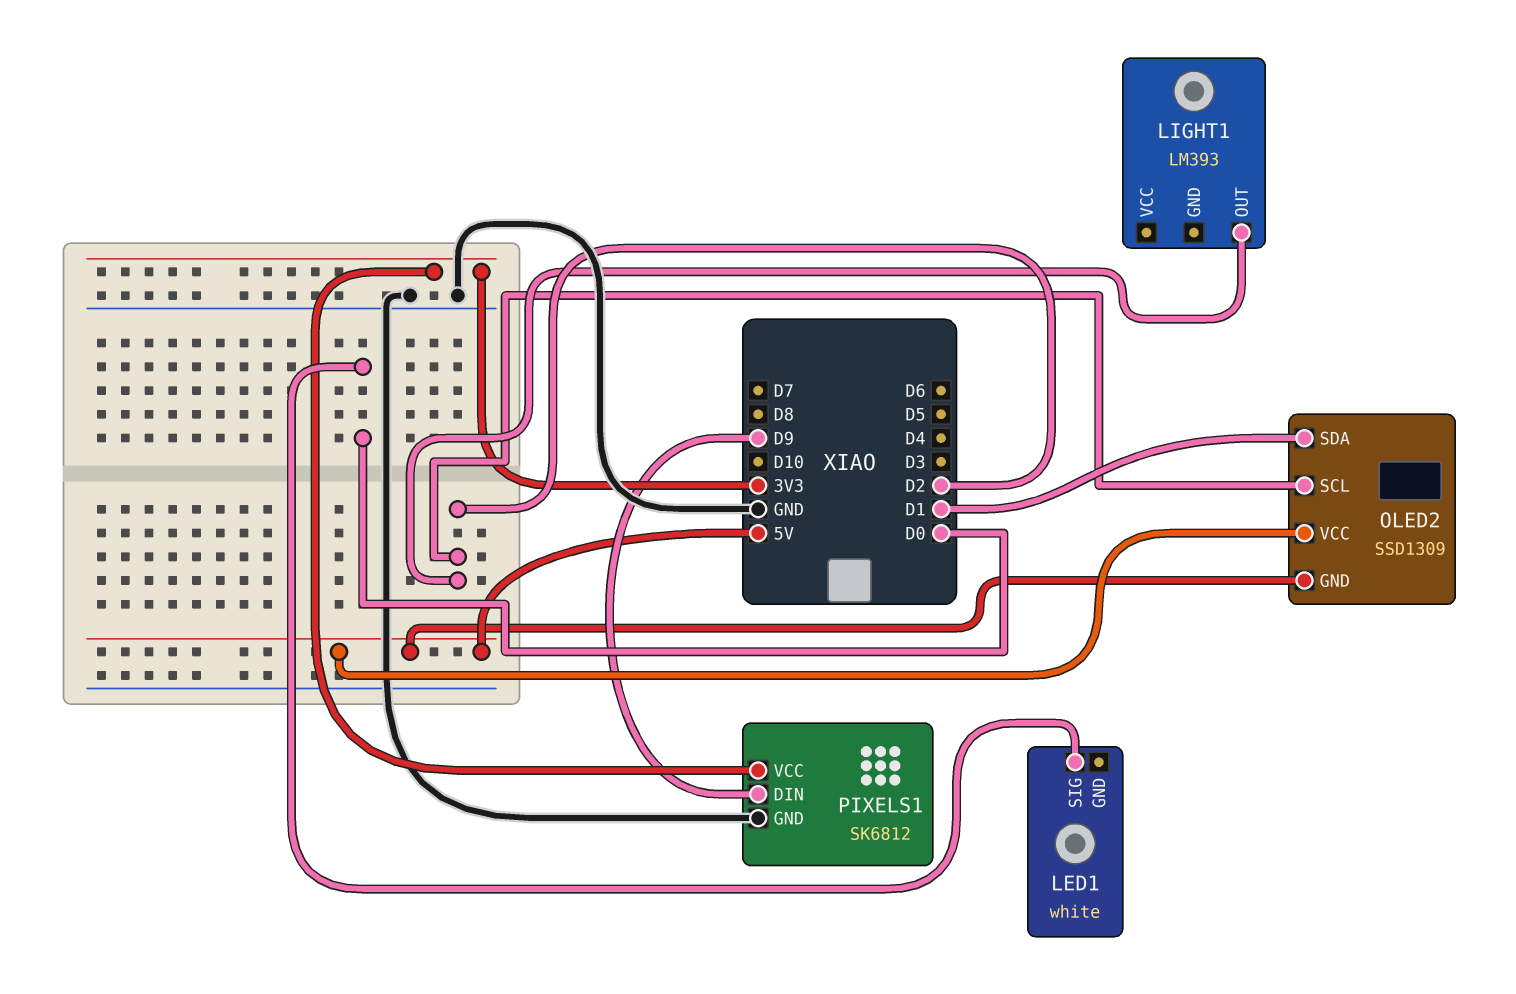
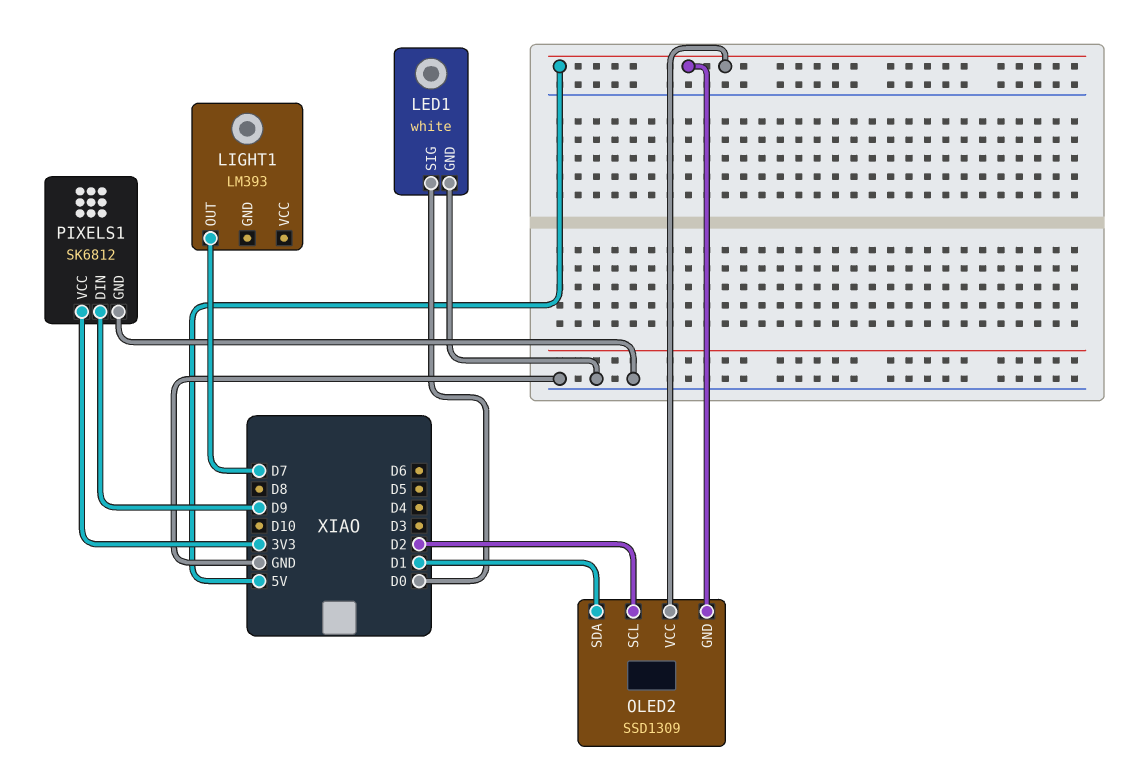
LED1 pin GND: none -> GND
LIGHT1 pin OUT: D2 -> D7

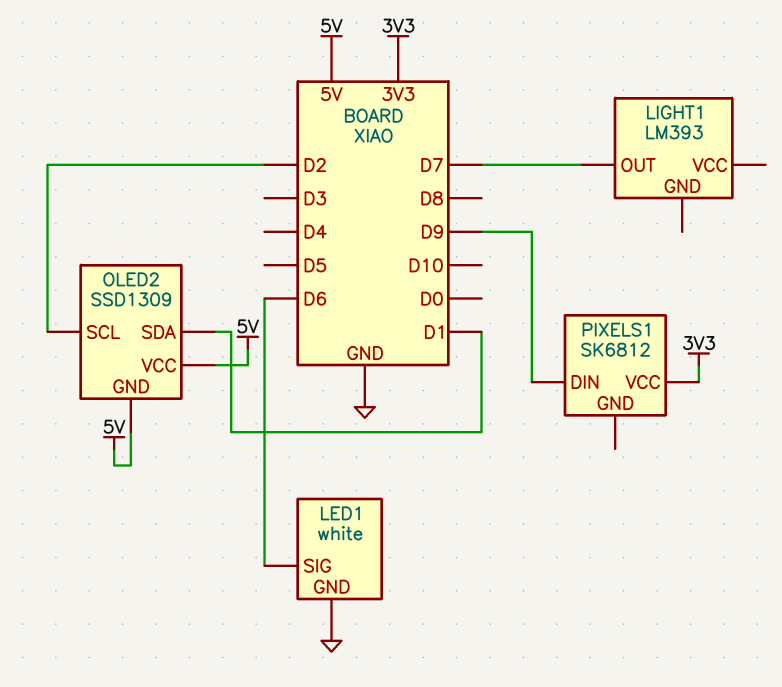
LED1 pin SIG: D0 -> D6
PIXELS1 pin GND: GND -> none

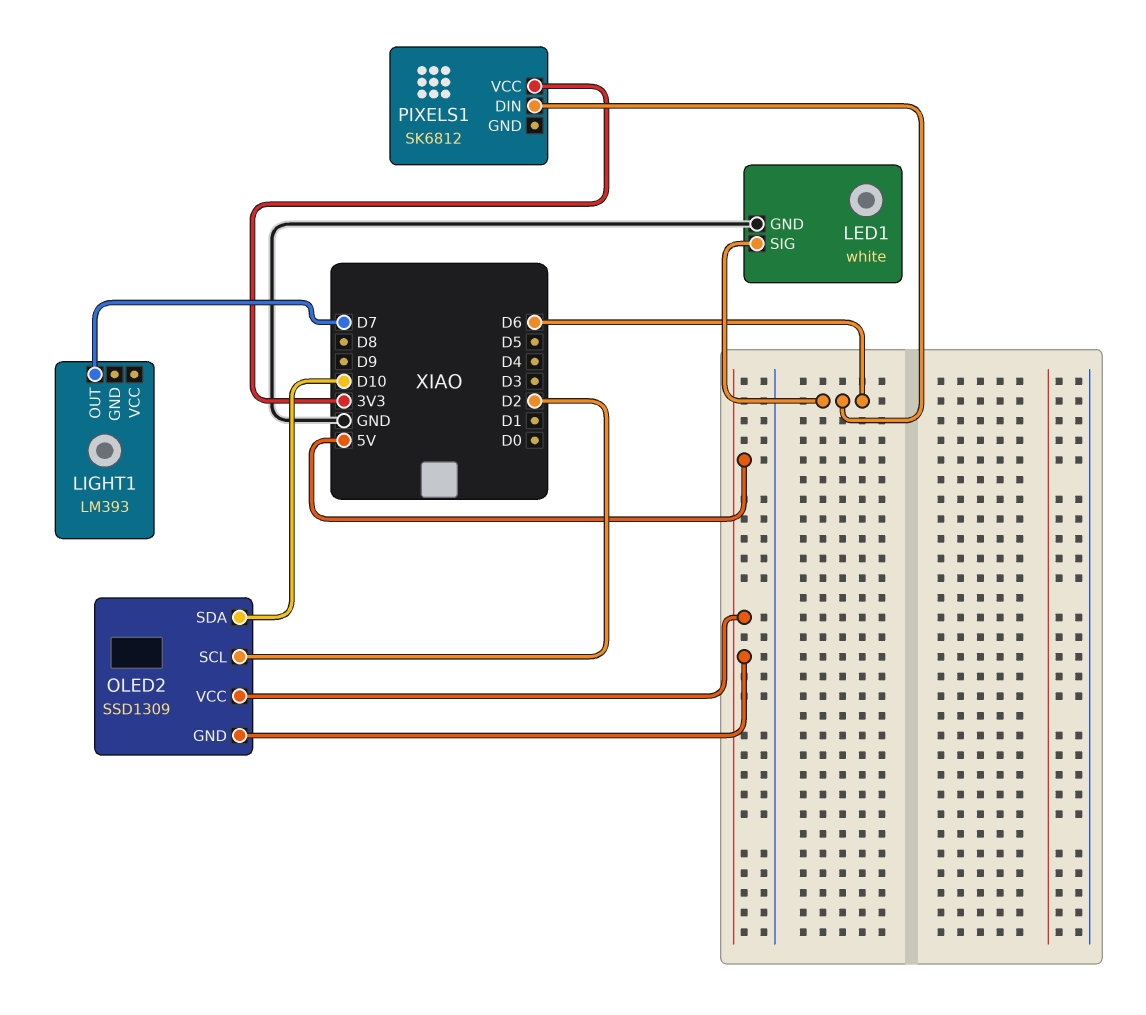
OLED2 pin SDA: D1 -> D10
PIXELS1 pin DIN: D9 -> D6

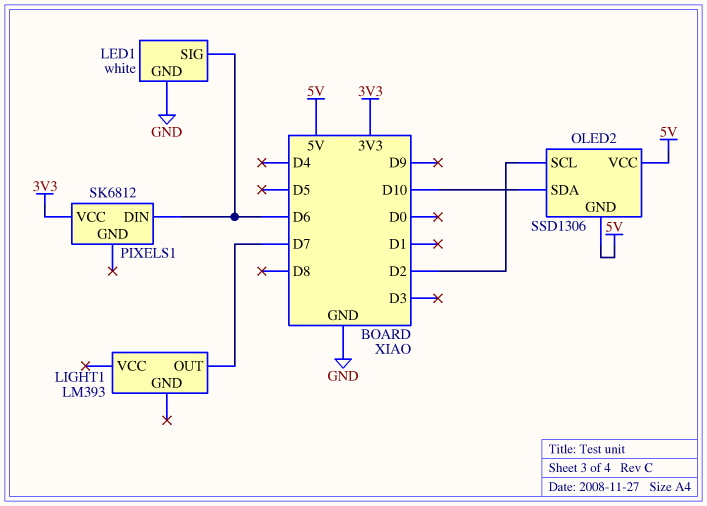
OLED2: SSD1309 -> SSD1306

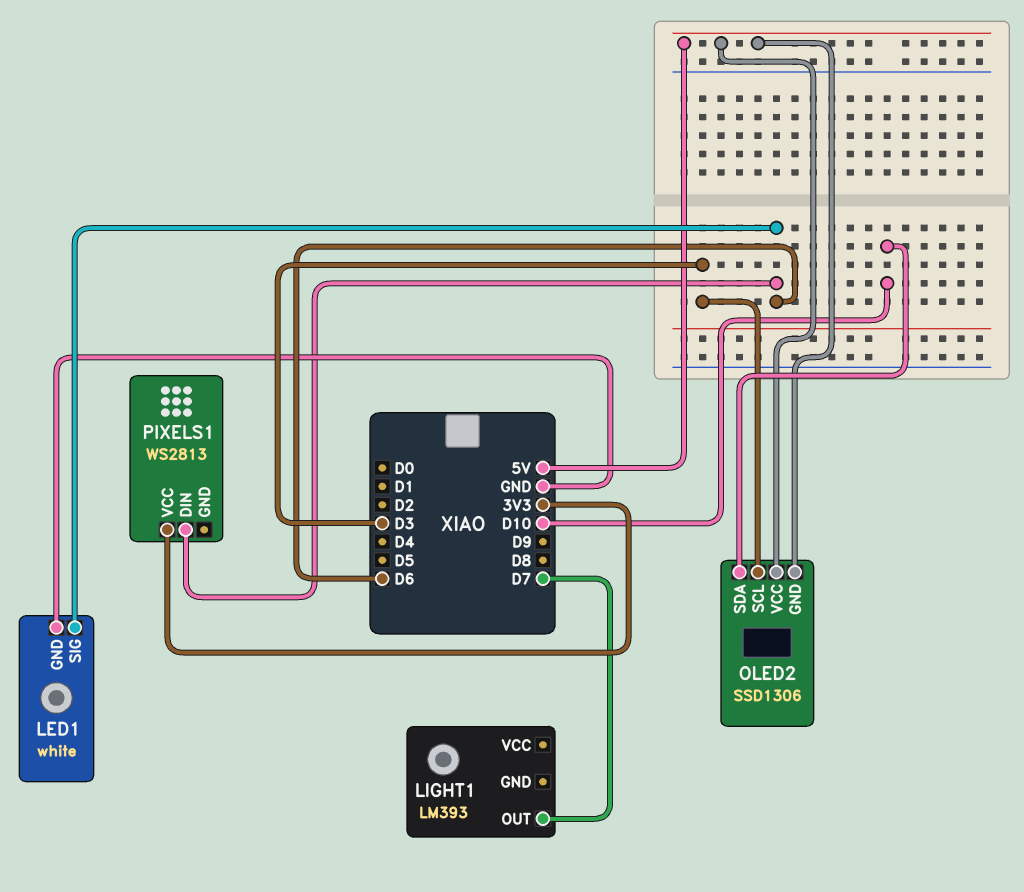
OLED2 pin SCL: D2 -> D3
PIXELS1: SK6812 -> WS2813

